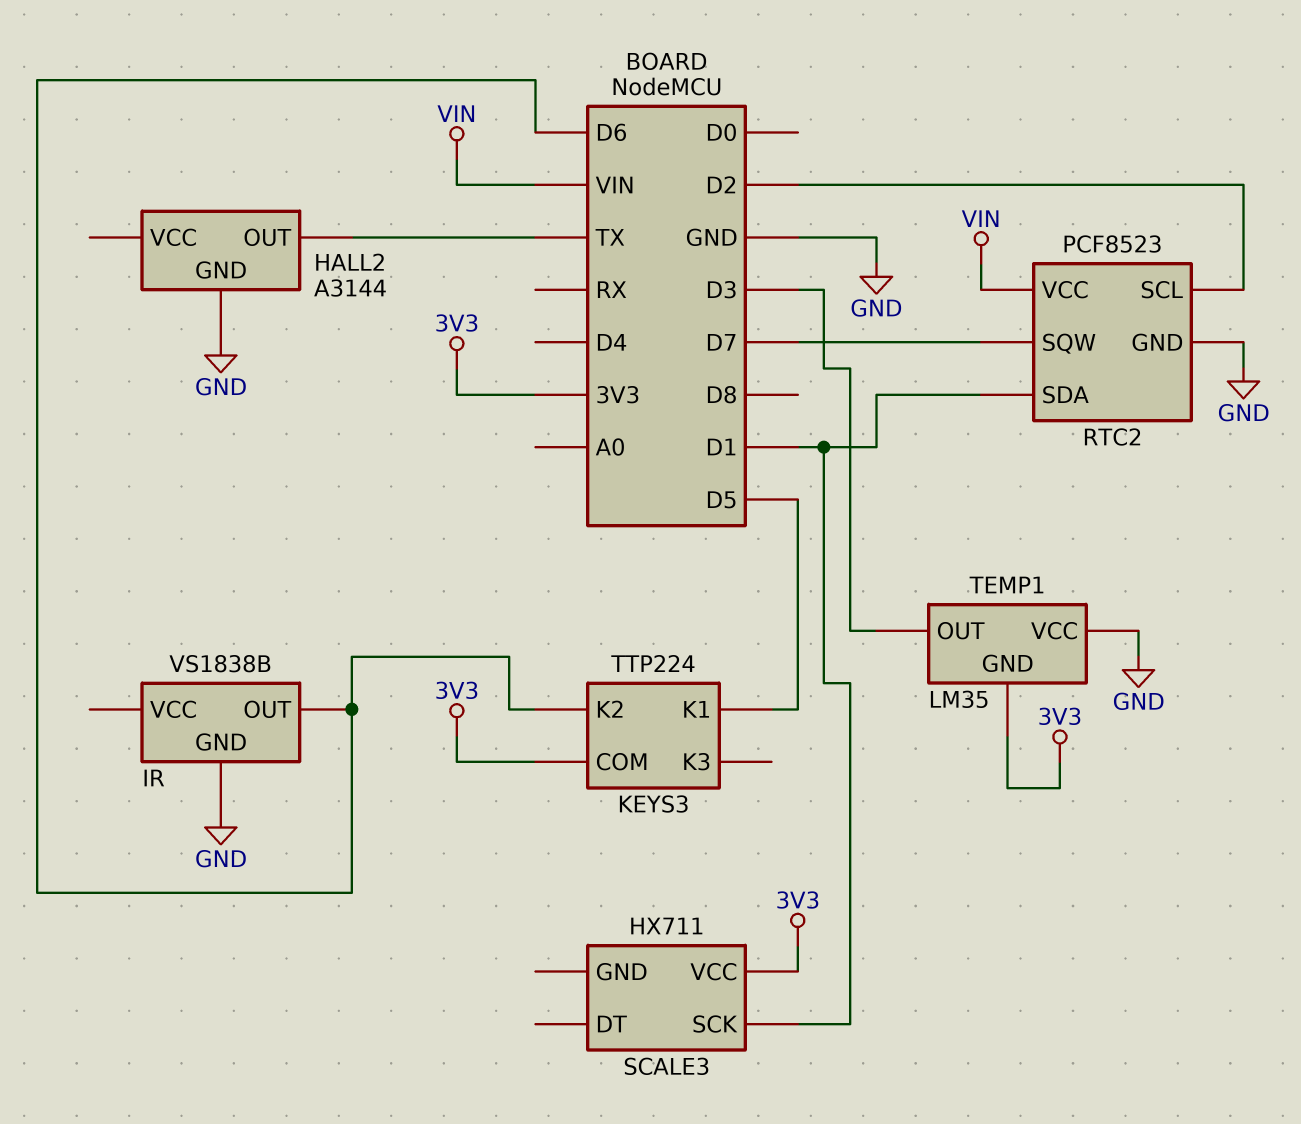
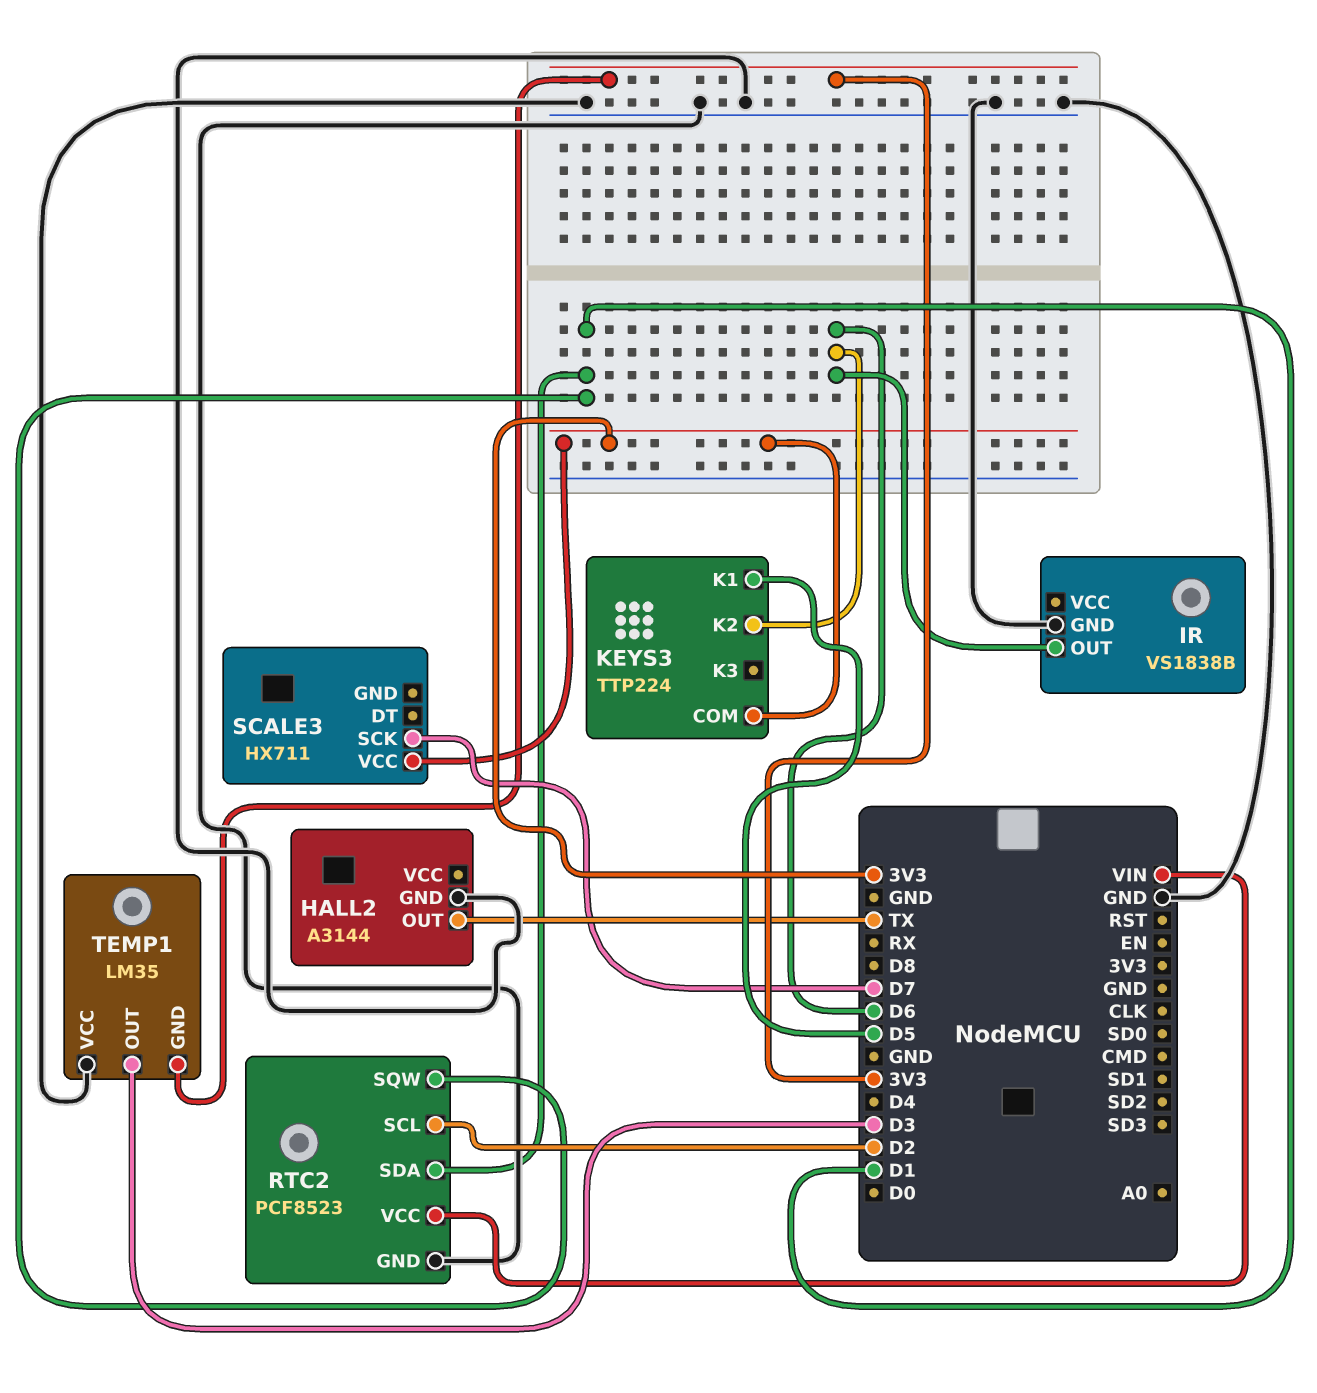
RTC2 pin SQW: D7 -> D1
SCALE3 pin SCK: D1 -> D7

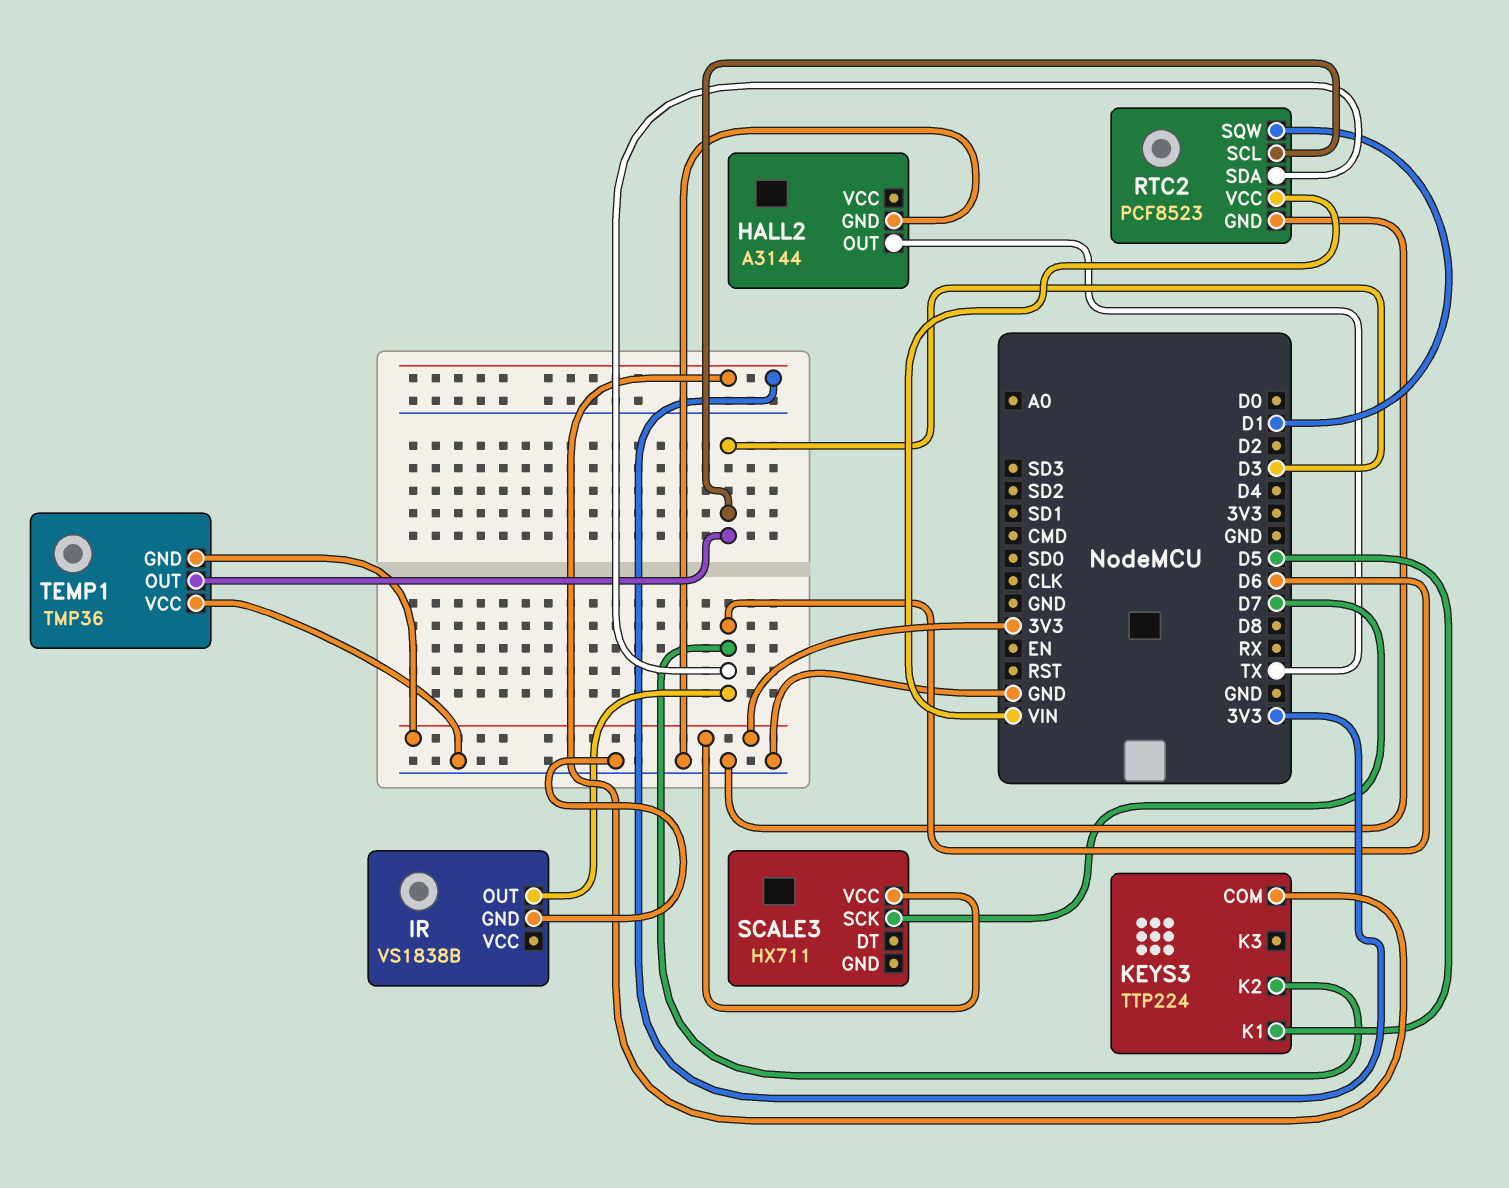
RTC2 pin SCL: D2 -> D3
RTC2 pin SDA: D1 -> D6
TEMP1: LM35 -> TMP36

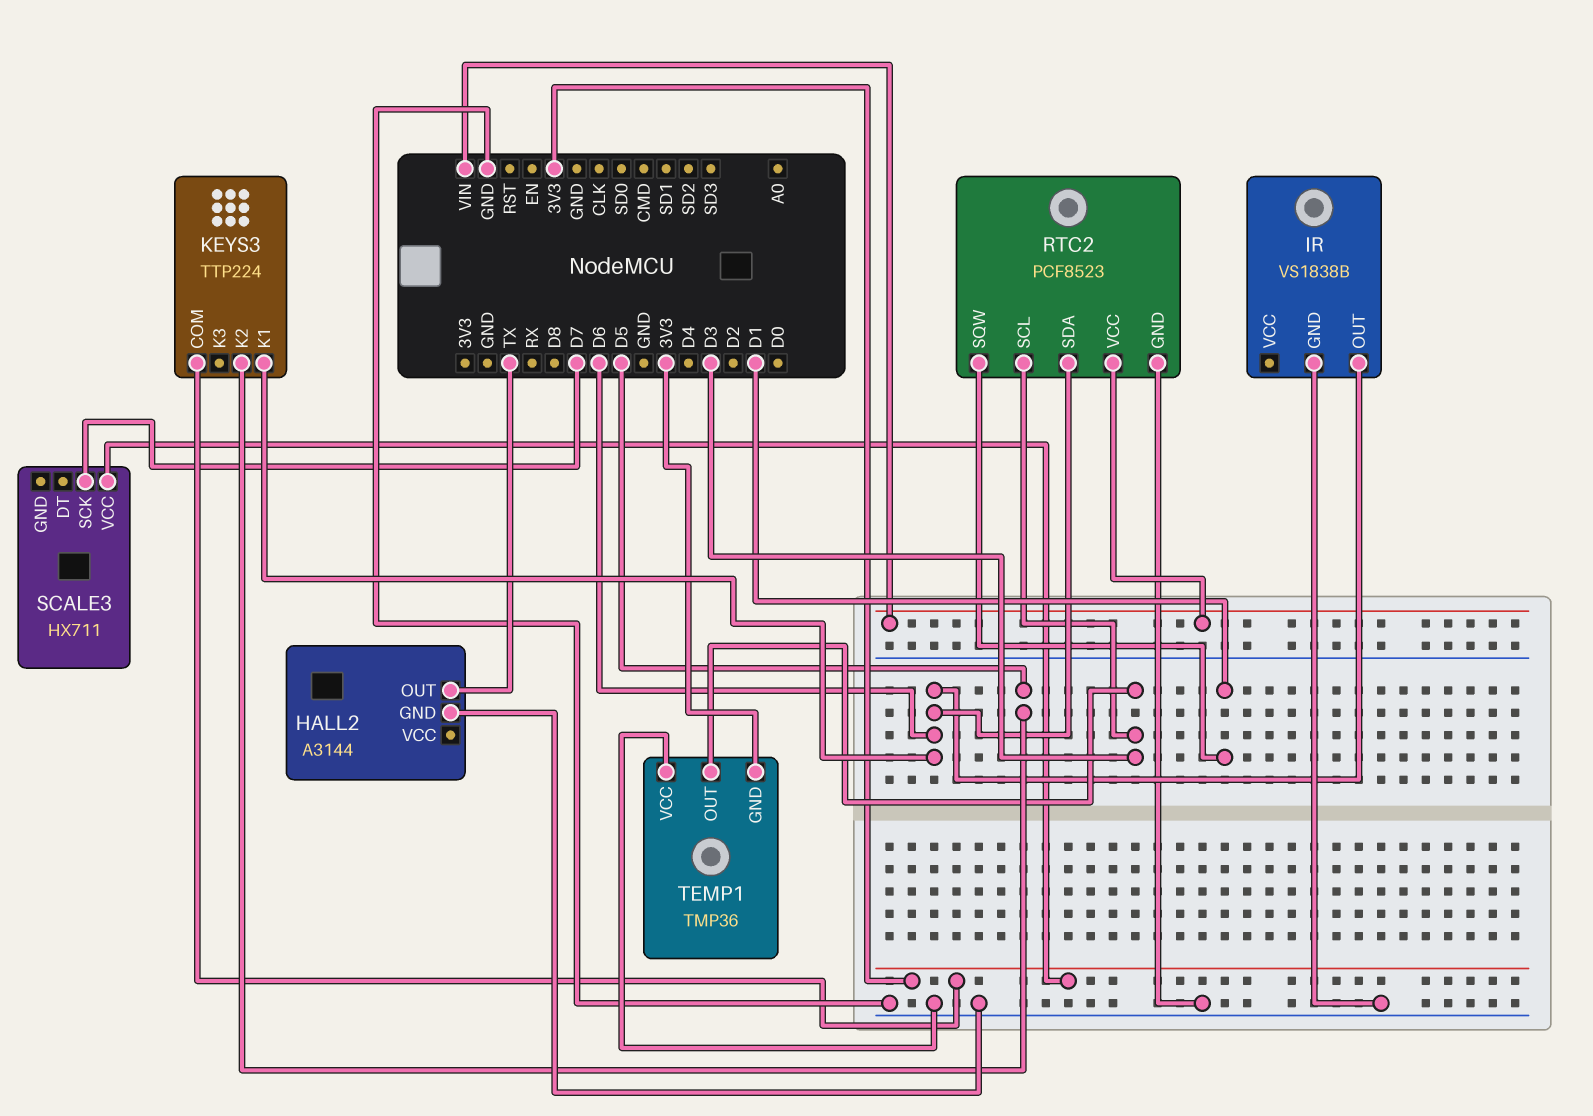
KEYS3 pin K1: D5 -> D6
KEYS3 pin K2: D6 -> D5

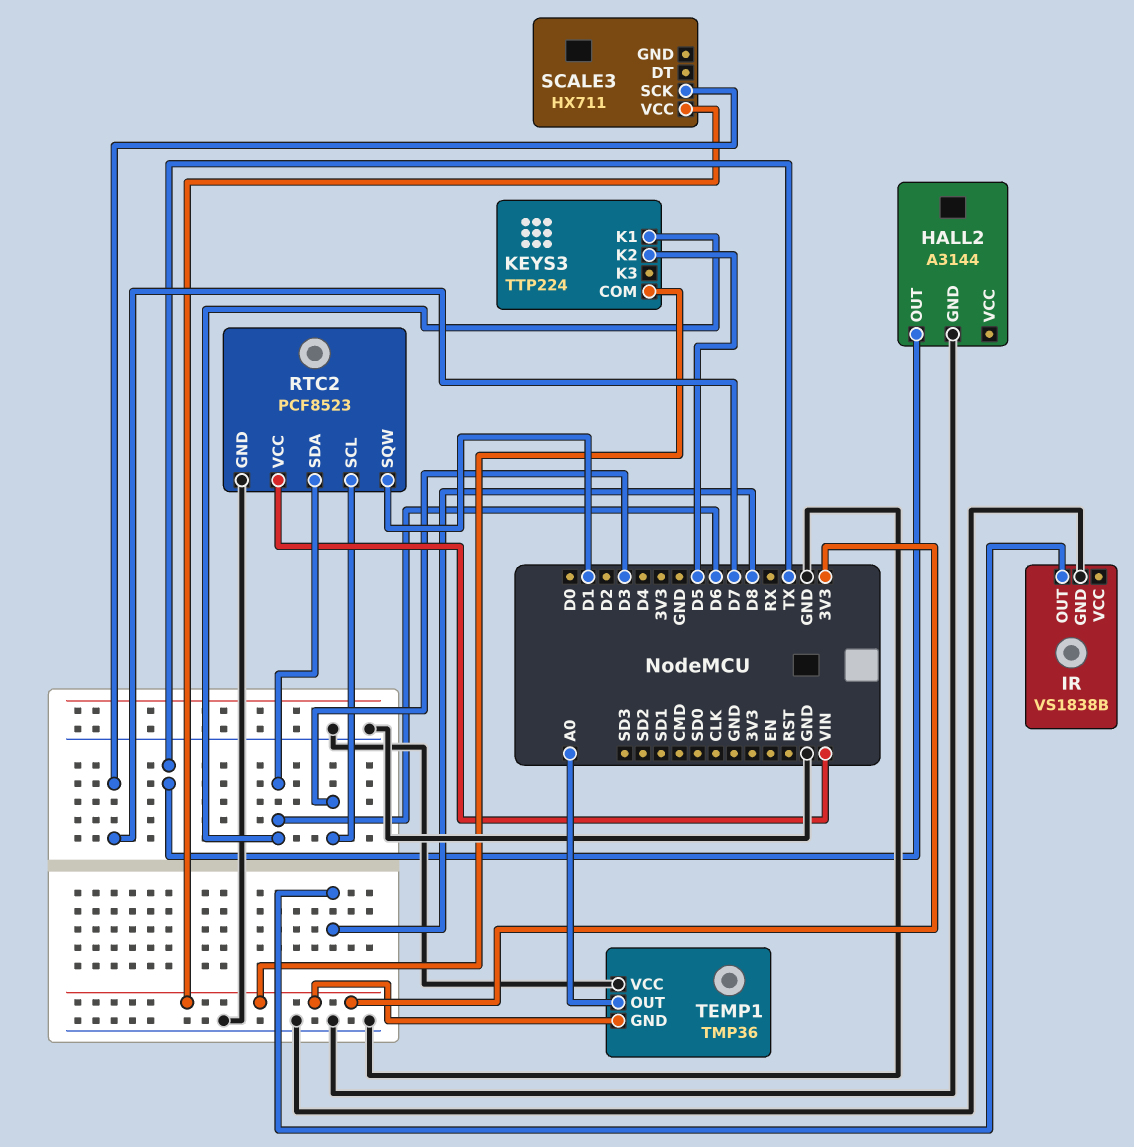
IR pin OUT: D6 -> D8
TEMP1 pin OUT: D3 -> A0

